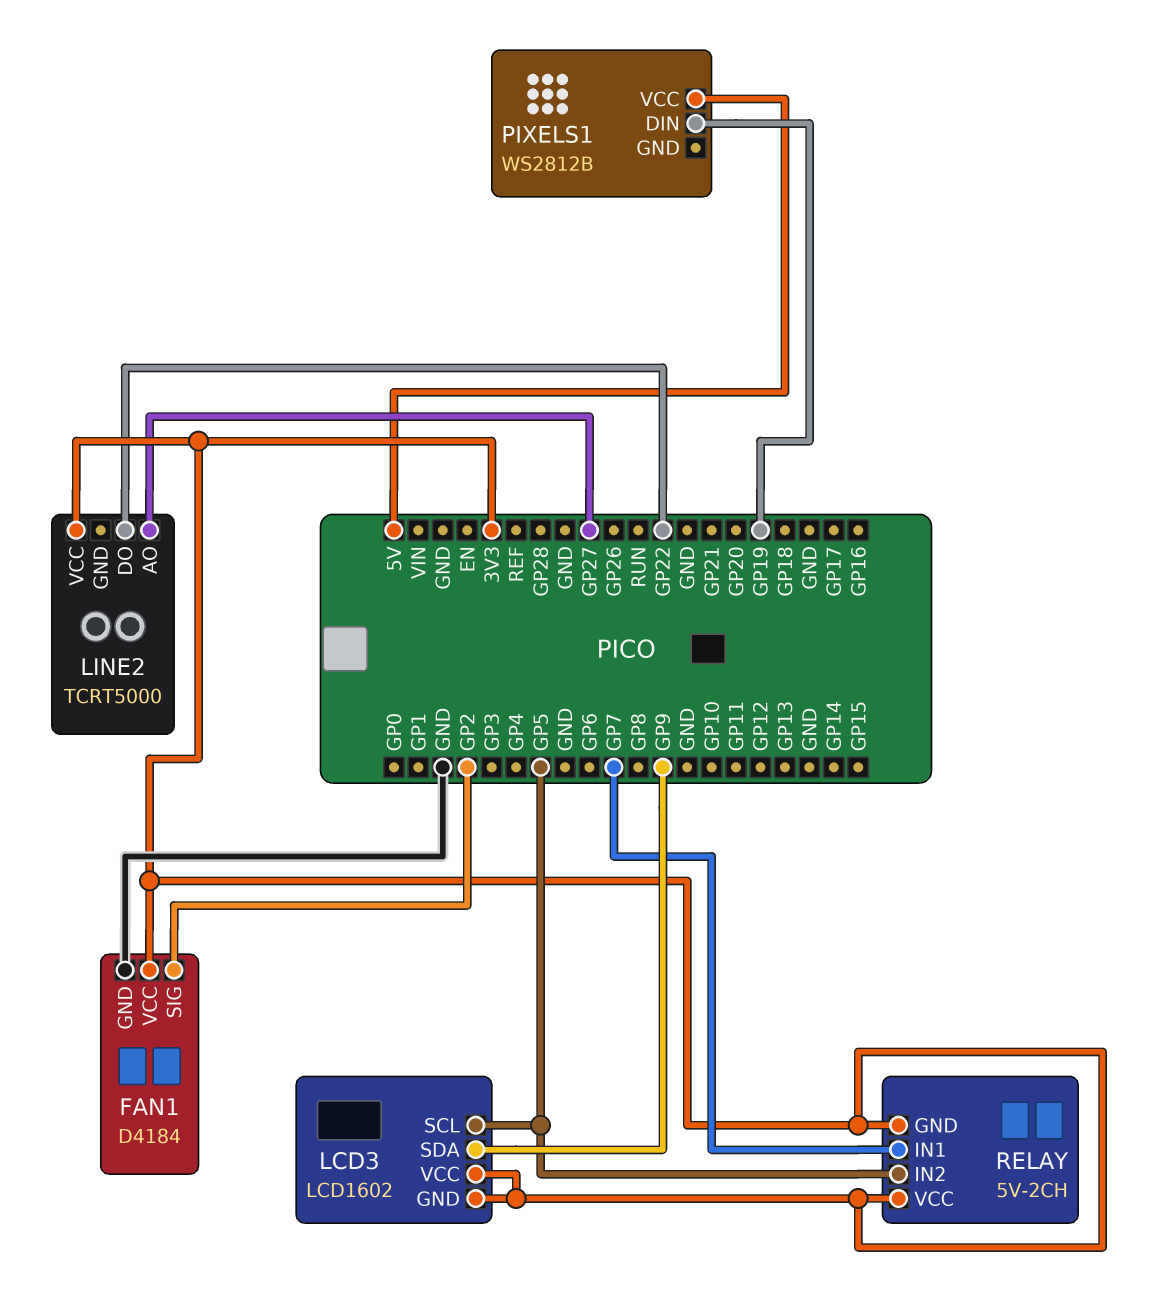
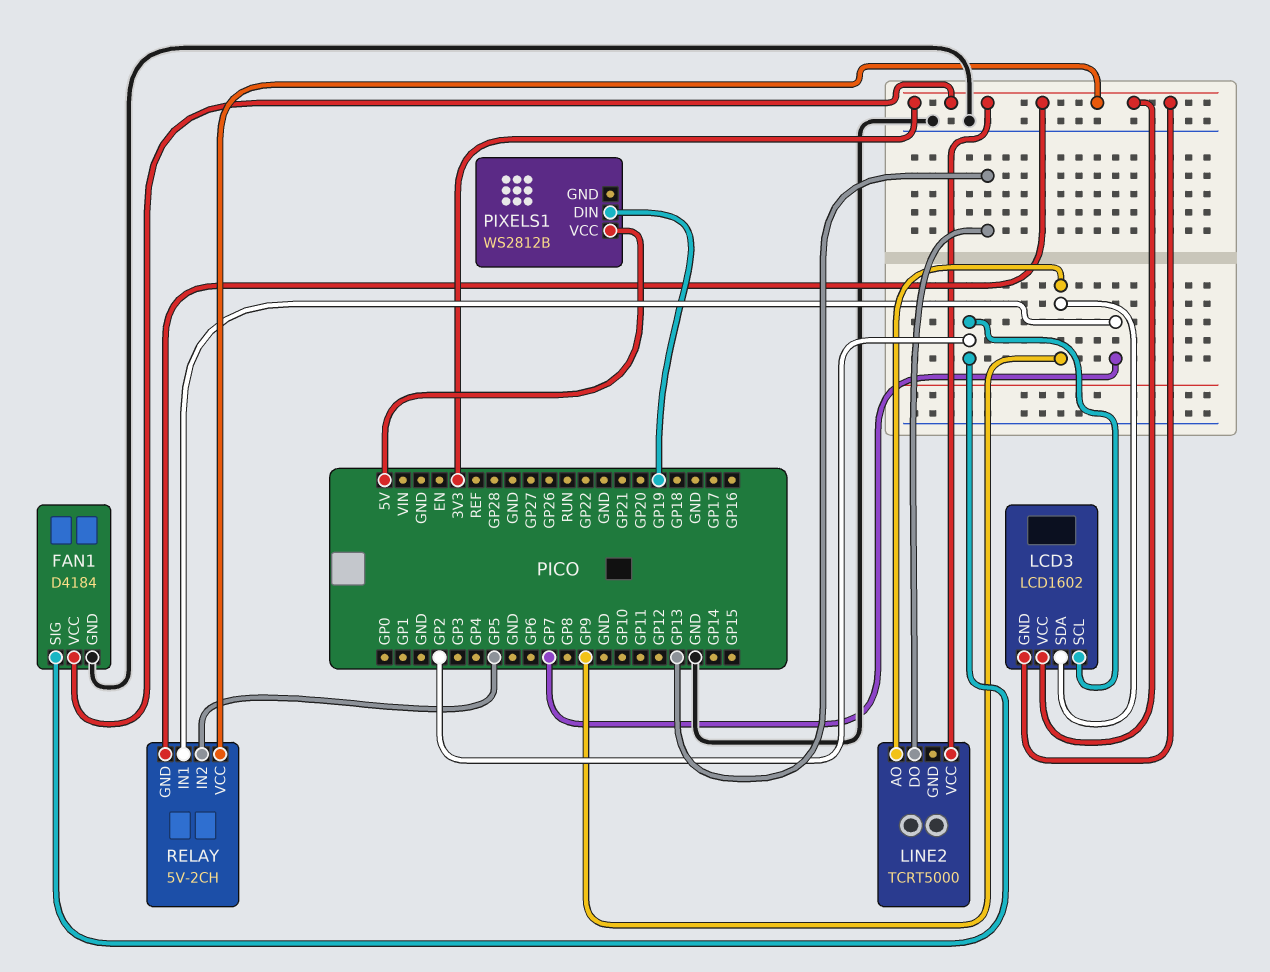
LCD3 pin SCL: GP5 -> GP2
LINE2 pin AO: GP27 -> GP9
LINE2 pin DO: GP22 -> GP13

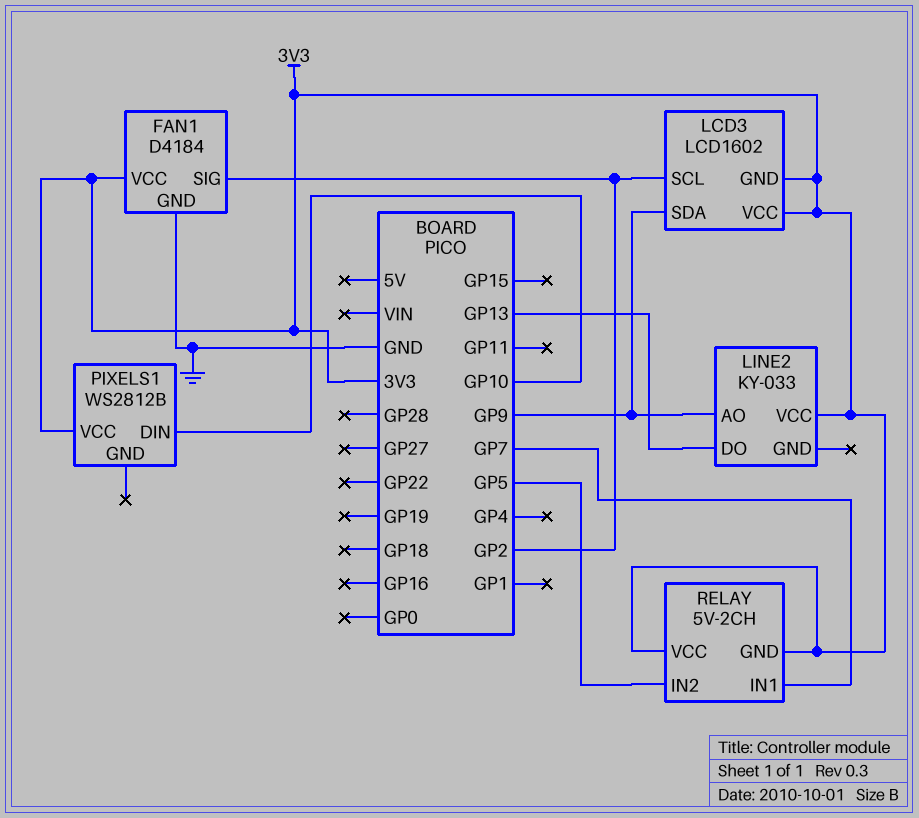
LINE2: TCRT5000 -> KY-033
PIXELS1 pin DIN: GP19 -> GP10
PIXELS1 pin VCC: 5V -> 3V3

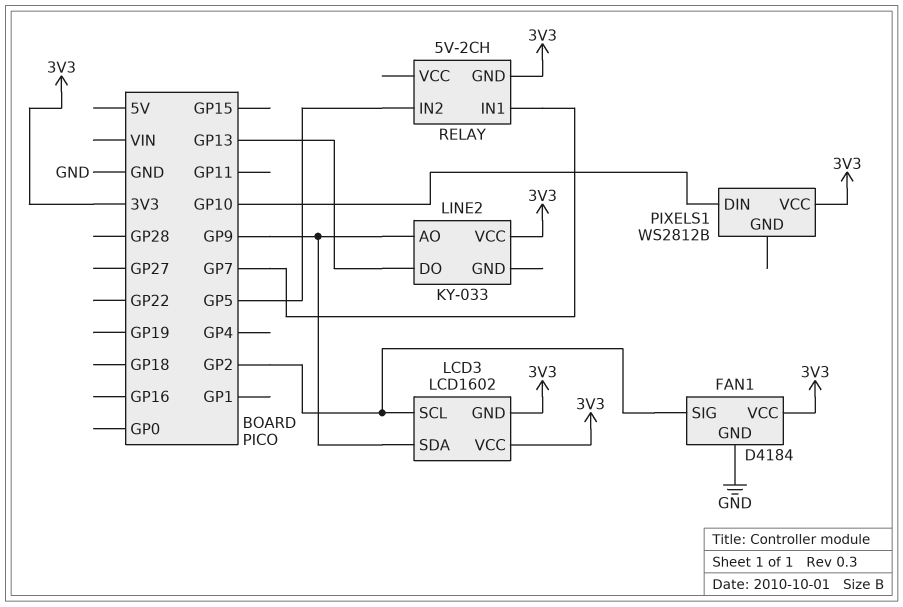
RELAY pin VCC: 3V3 -> none

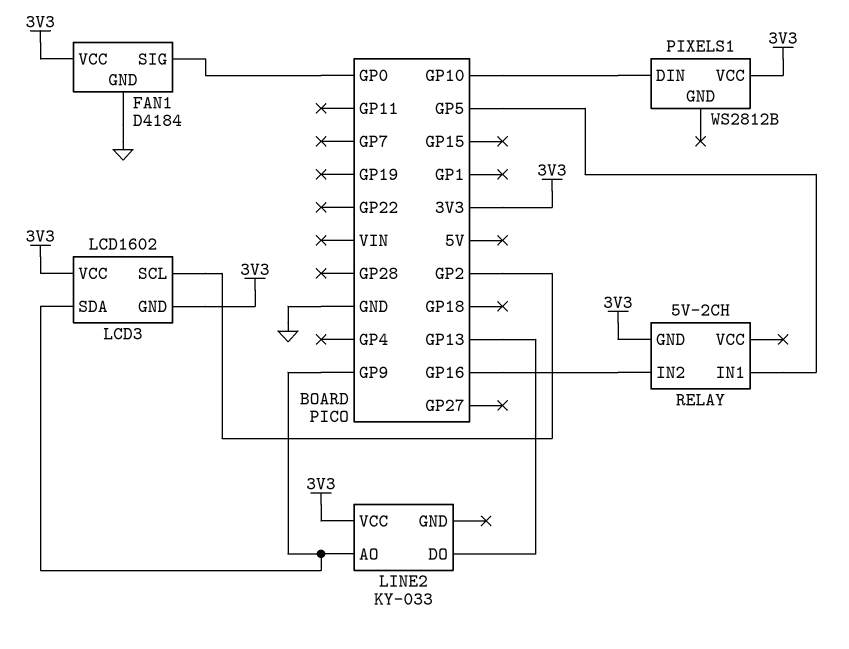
FAN1 pin SIG: GP2 -> GP0
RELAY pin IN1: GP7 -> GP5
RELAY pin IN2: GP5 -> GP16

